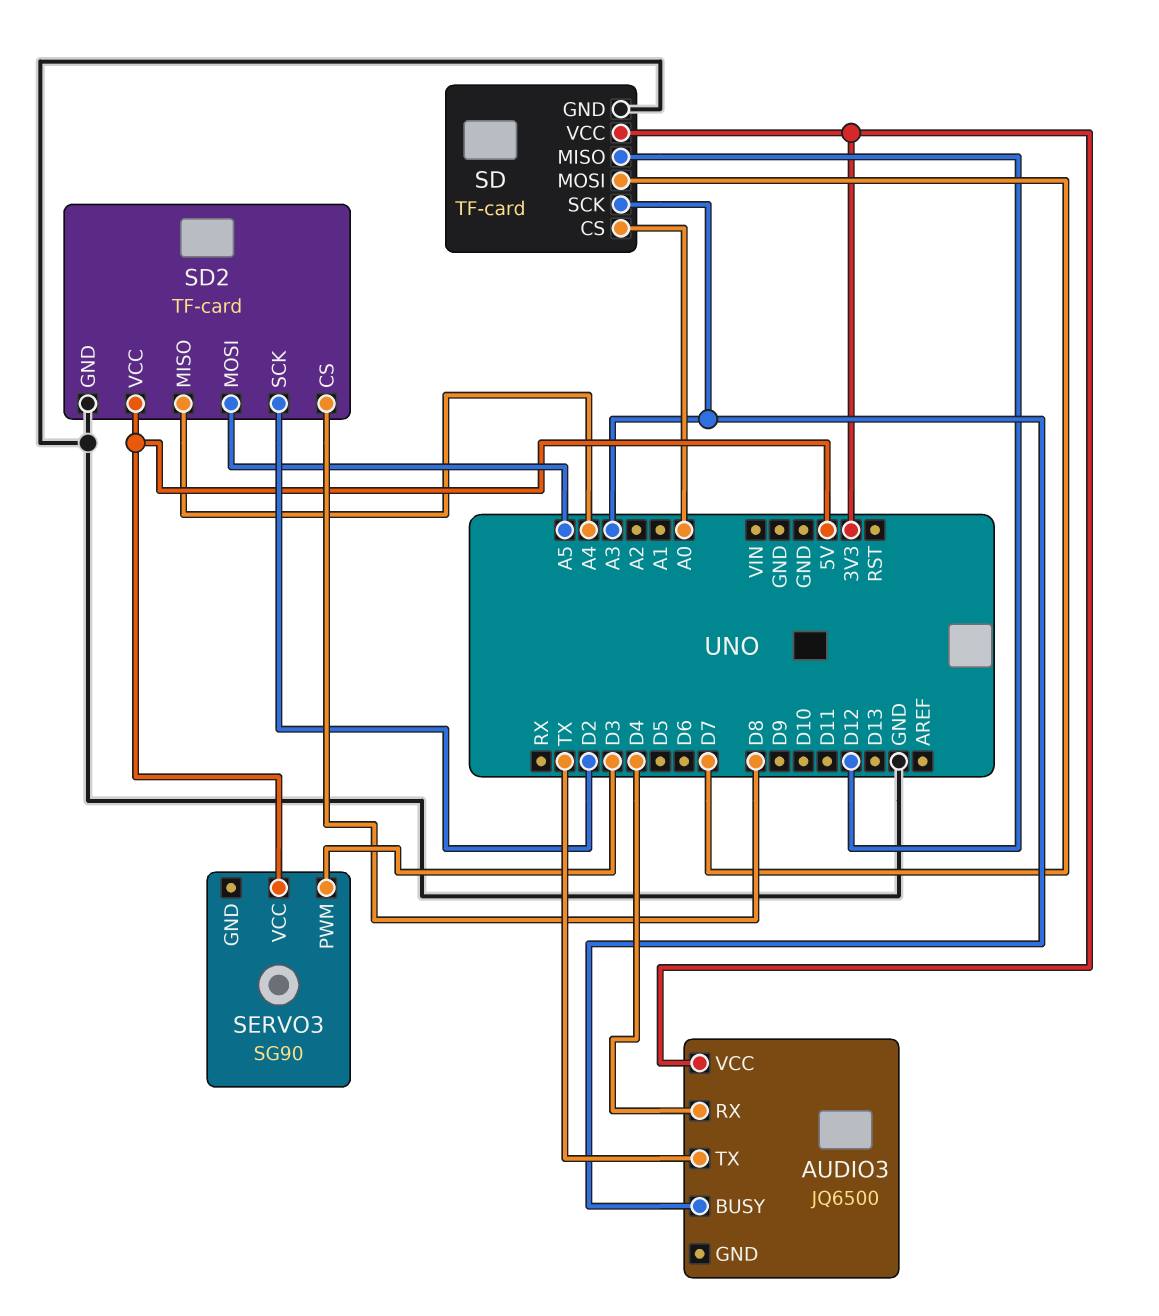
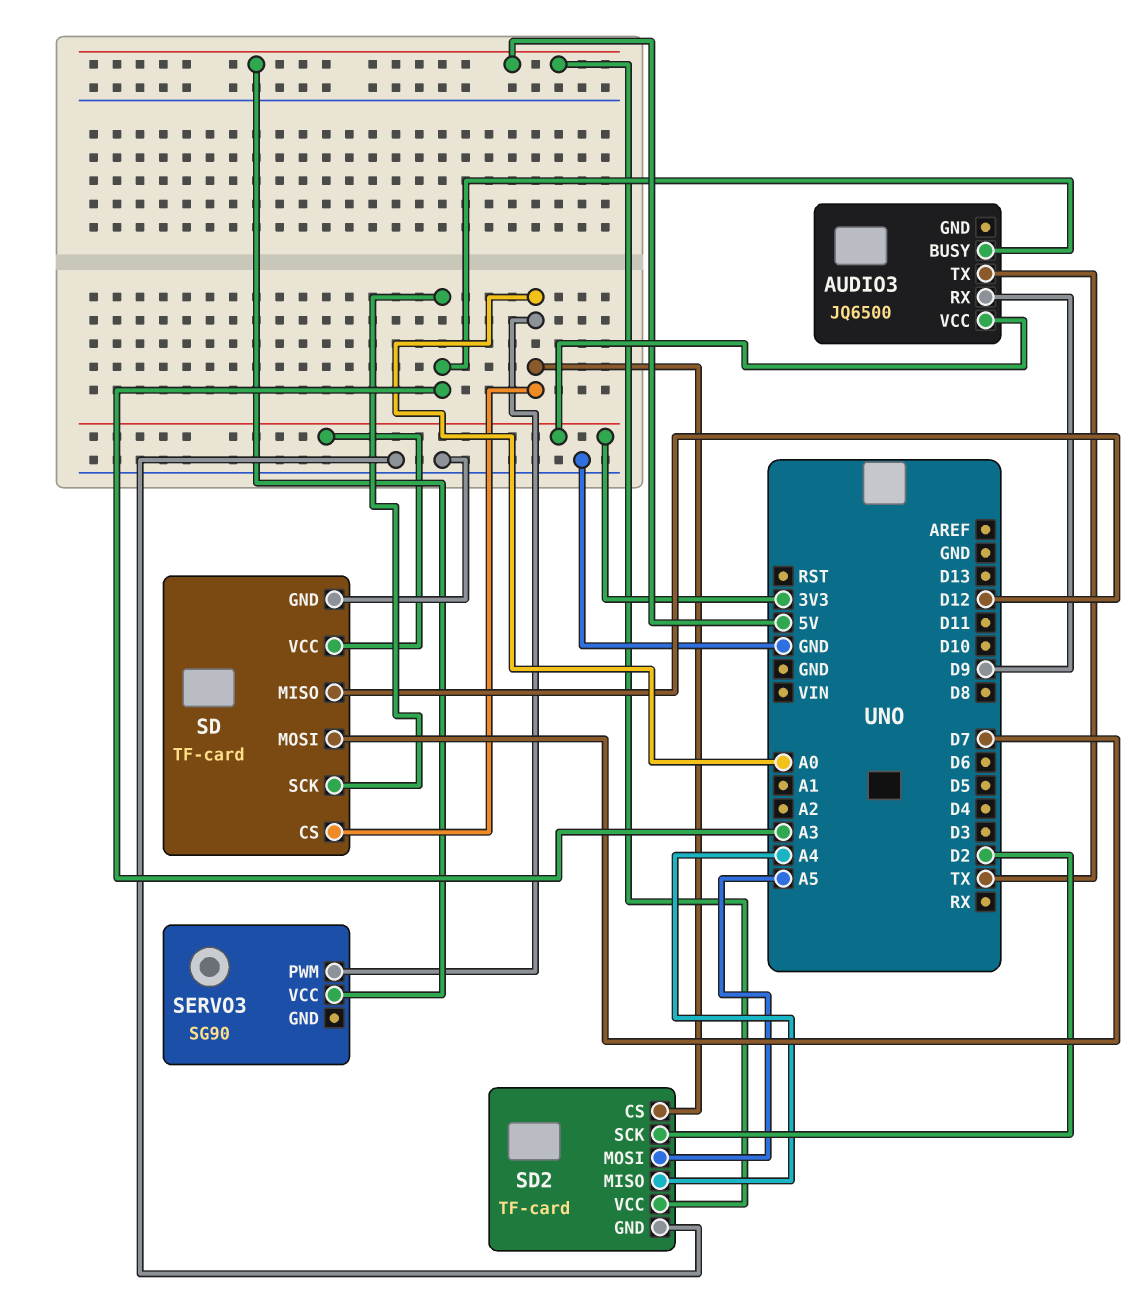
AUDIO3 pin RX: D4 -> D9
SD2 pin CS: D8 -> A0
SERVO3 pin PWM: D3 -> A0

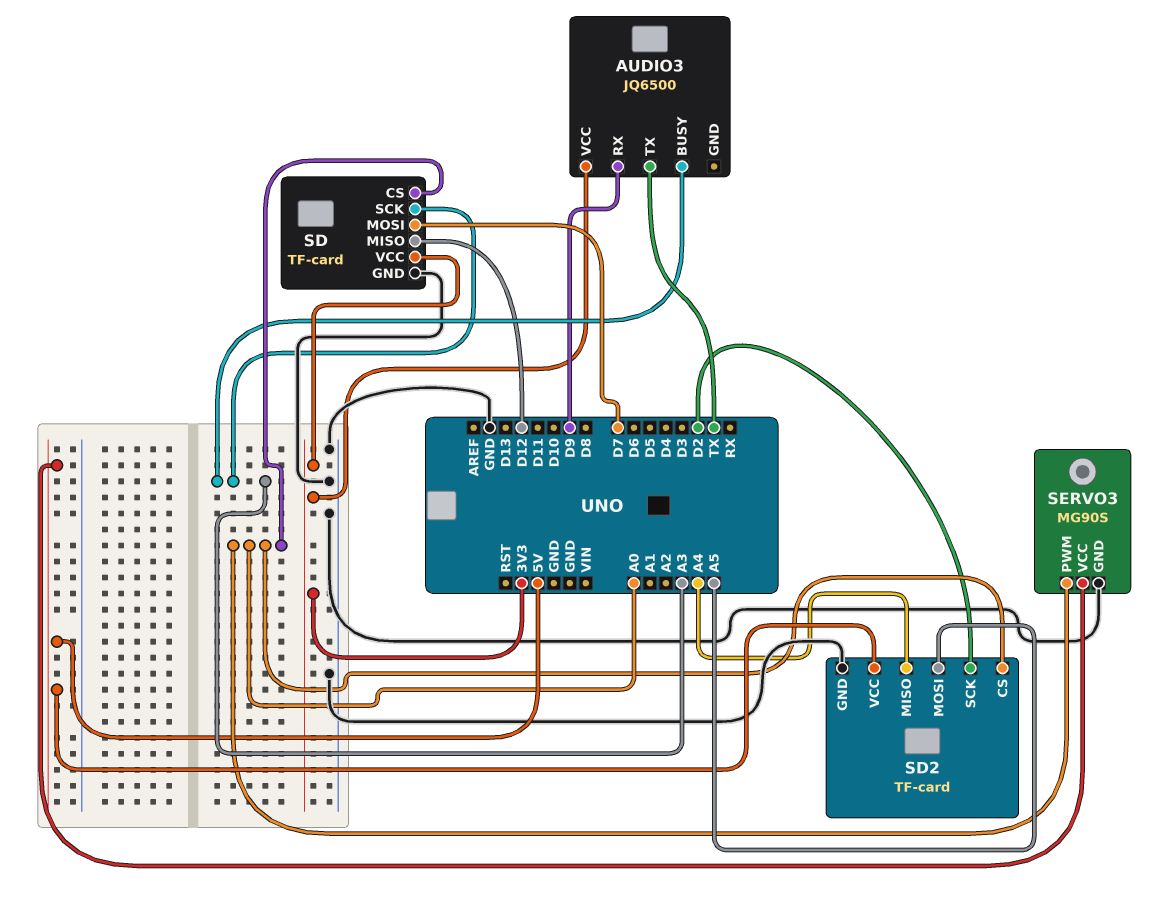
SERVO3: SG90 -> MG90S
SERVO3 pin GND: none -> GND

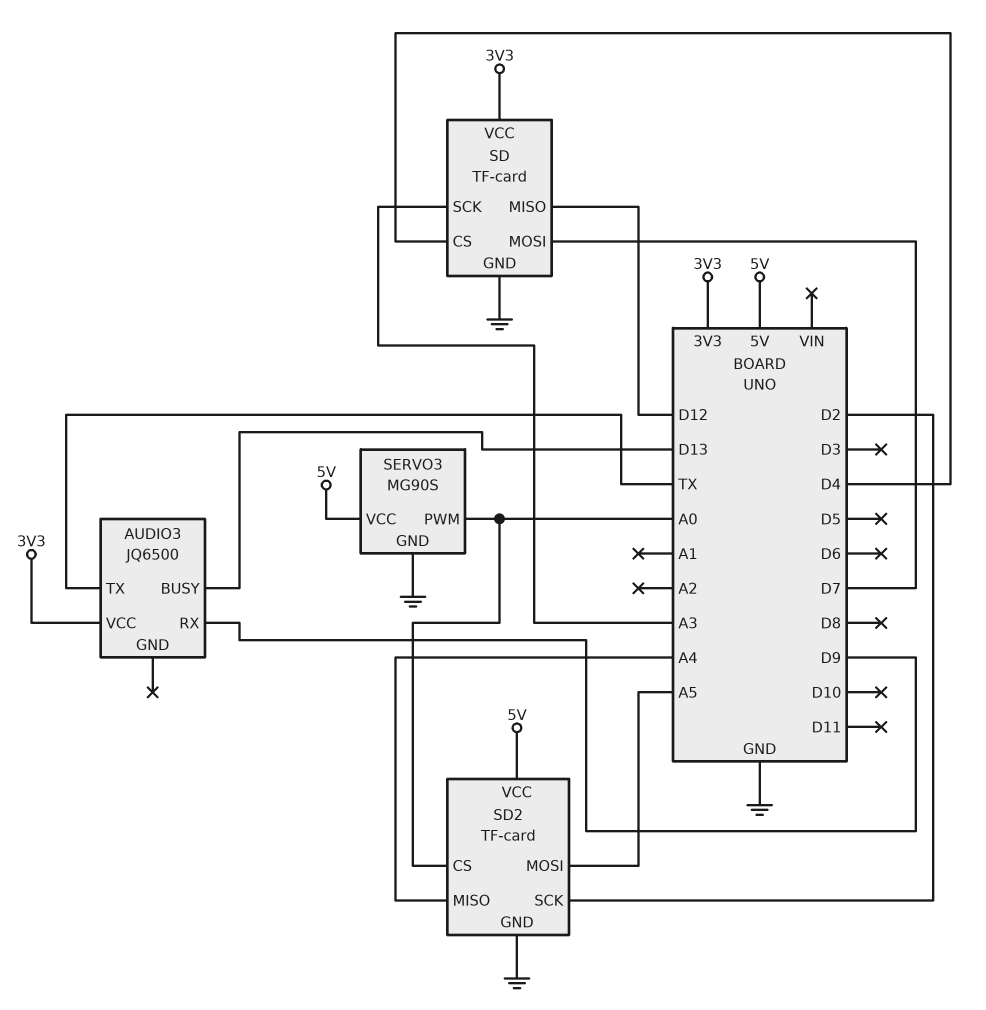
AUDIO3 pin BUSY: A3 -> D13
SD pin CS: A0 -> D4

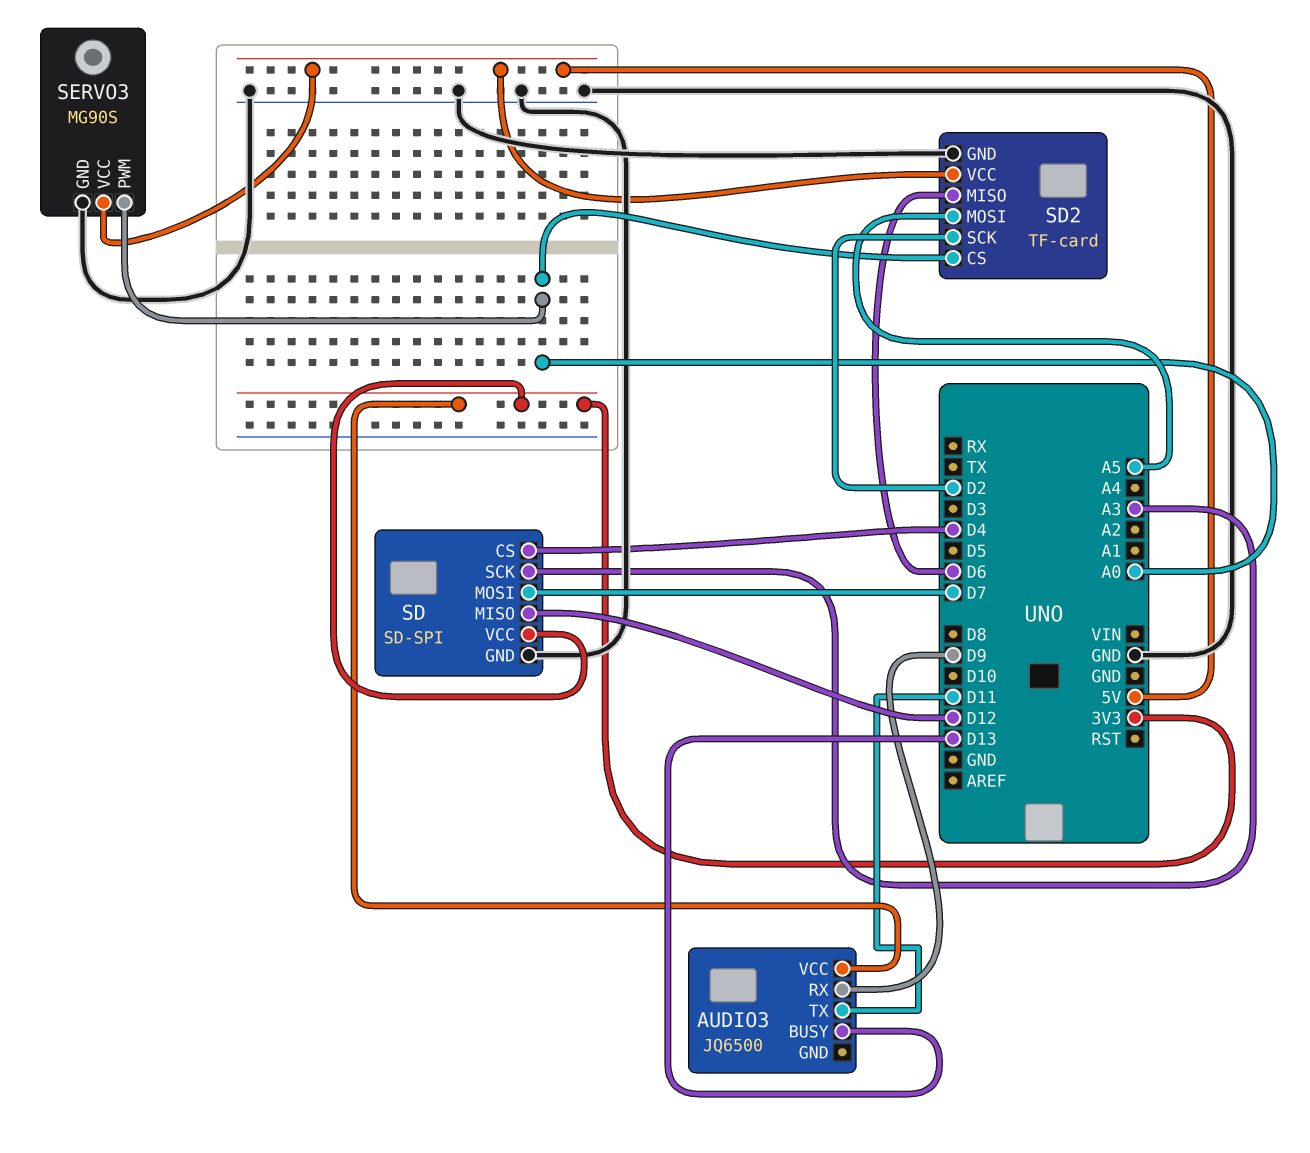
AUDIO3 pin TX: TX -> D11
SD: TF-card -> SD-SPI
SD2 pin MISO: A4 -> D6

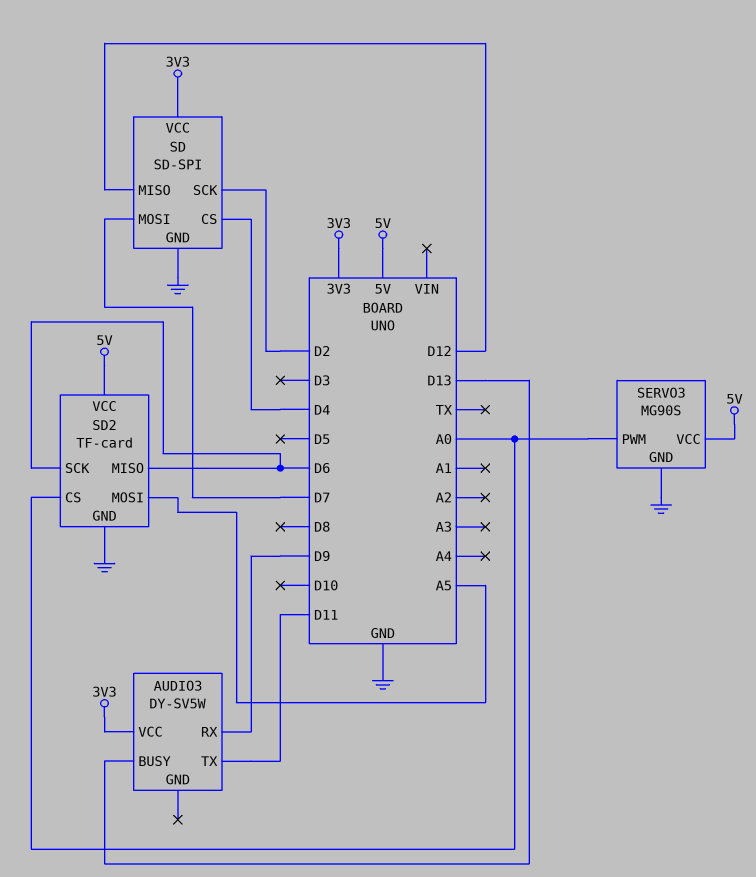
AUDIO3: JQ6500 -> DY-SV5W
SD pin SCK: A3 -> D2
SD2 pin SCK: D2 -> D6

